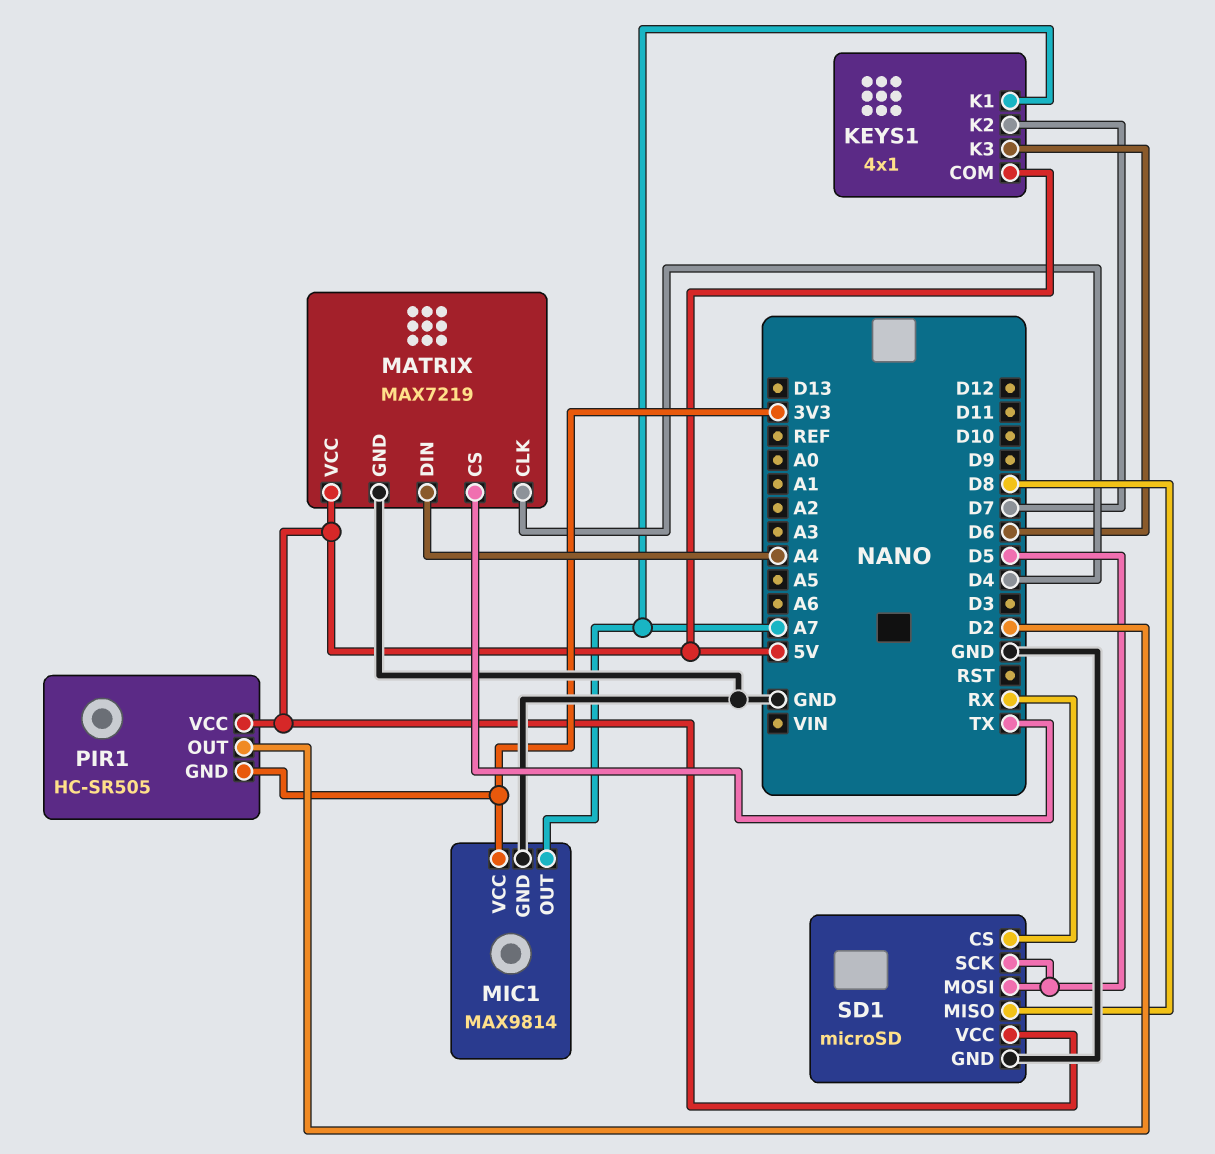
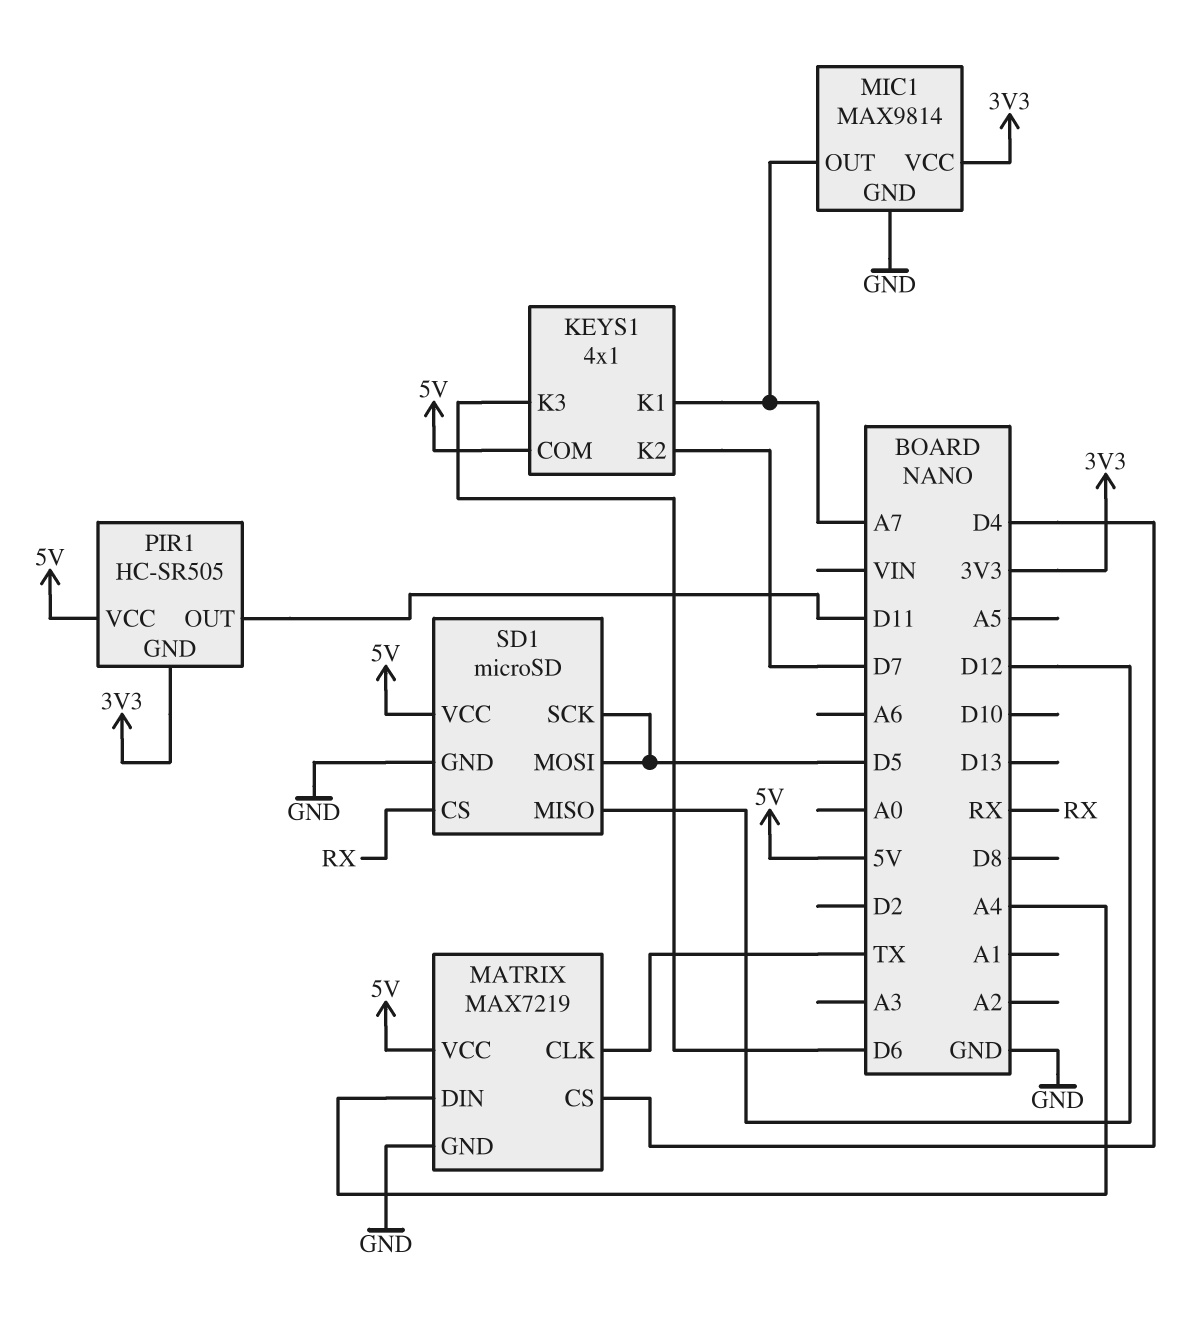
MATRIX pin CLK: D4 -> TX
MATRIX pin CS: TX -> D4
PIR1 pin OUT: D2 -> D11
SD1 pin MISO: D8 -> D12

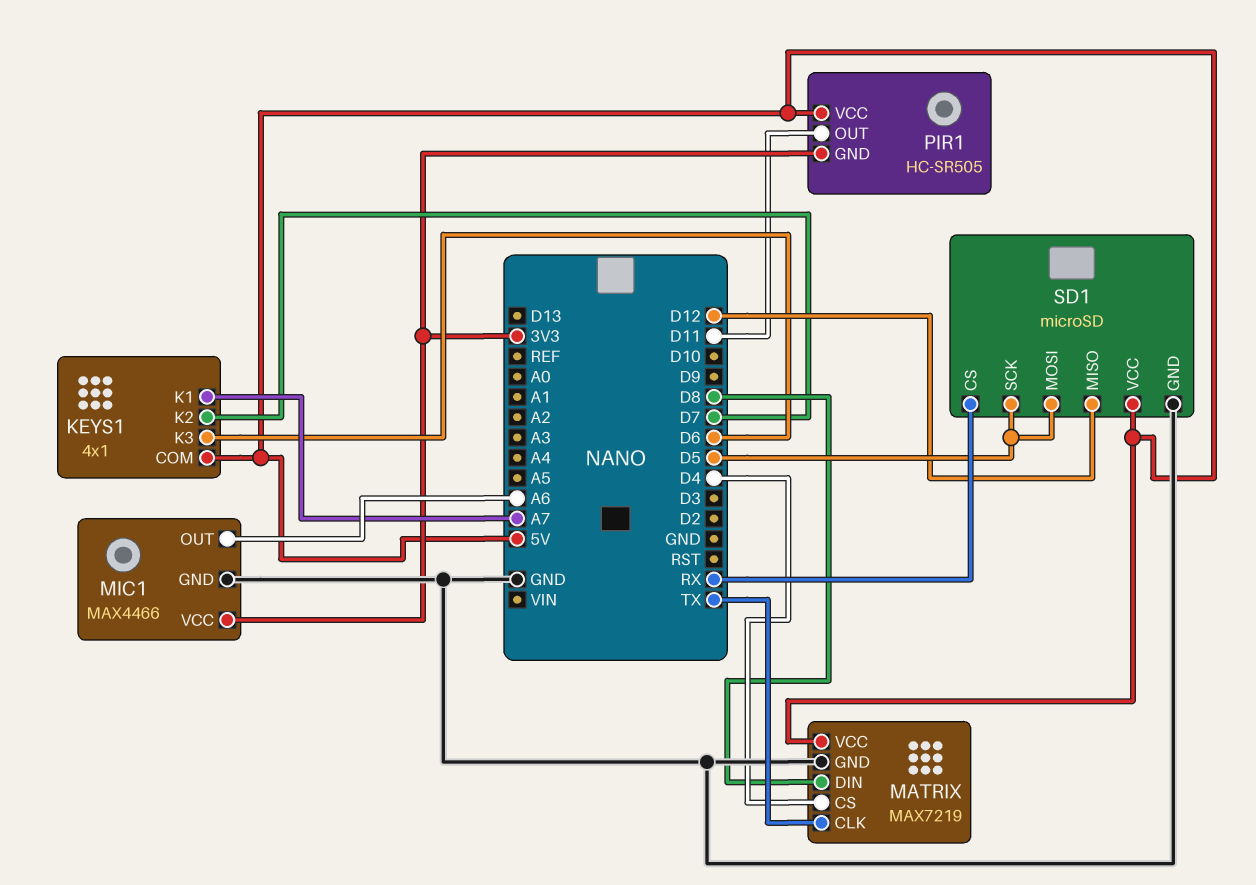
MATRIX pin DIN: A4 -> D8
MIC1: MAX9814 -> MAX4466
MIC1 pin OUT: A7 -> A6

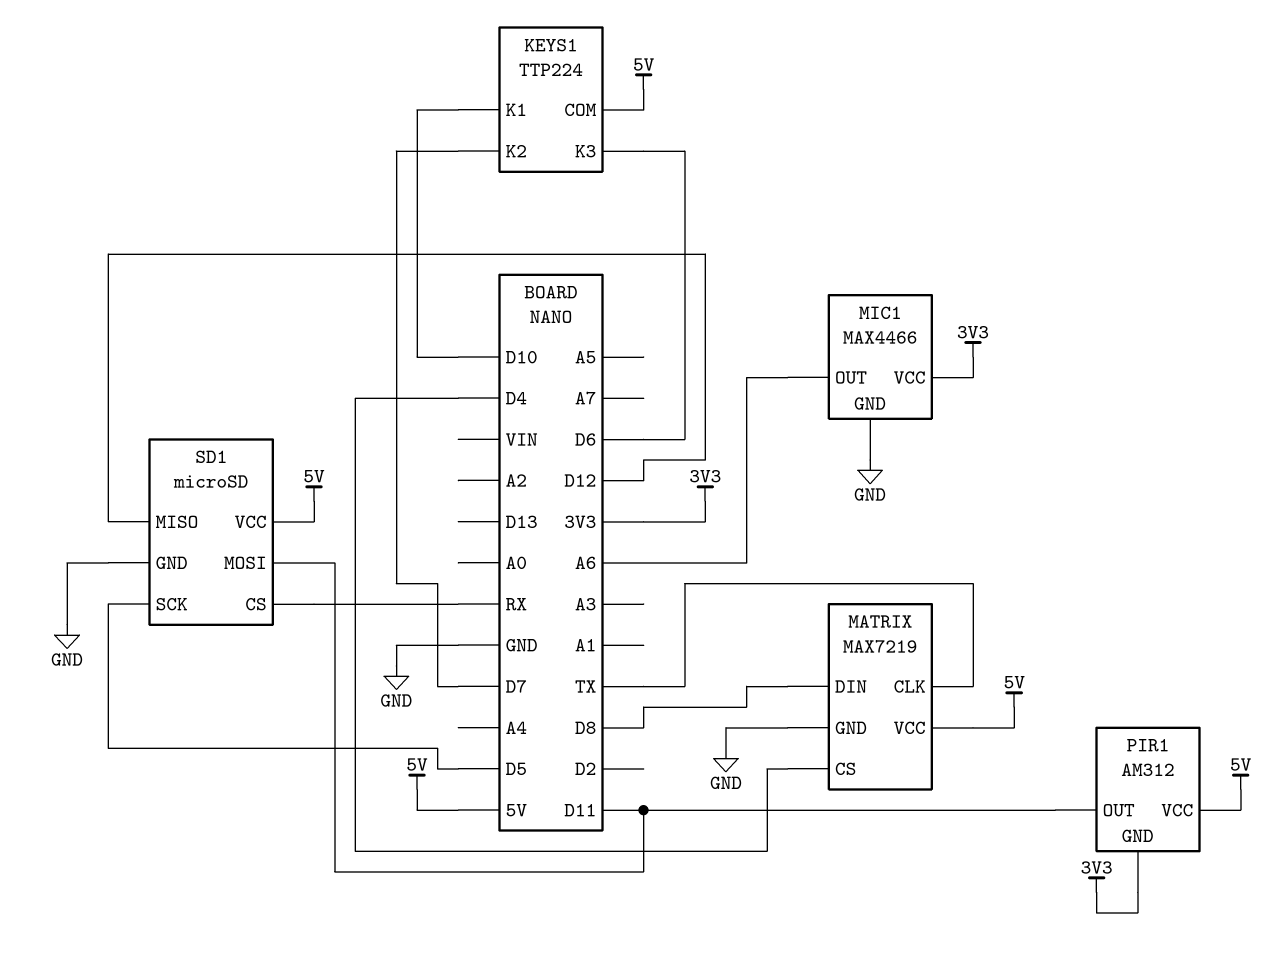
KEYS1: 4x1 -> TTP224
KEYS1 pin K1: A7 -> D10
PIR1: HC-SR505 -> AM312
SD1 pin MOSI: D5 -> D11

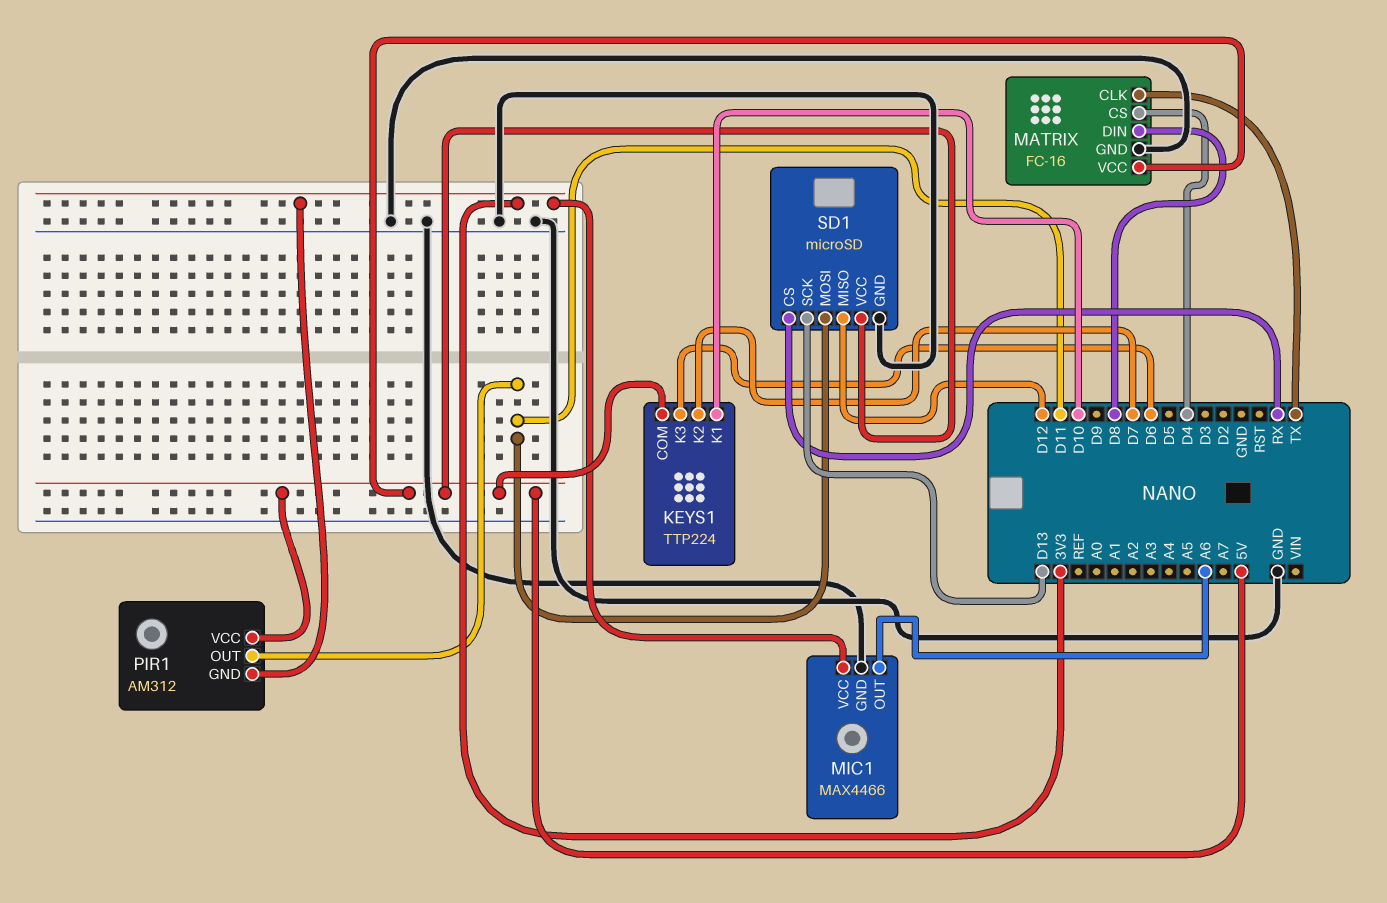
MATRIX: MAX7219 -> FC-16
SD1 pin SCK: D5 -> D13

